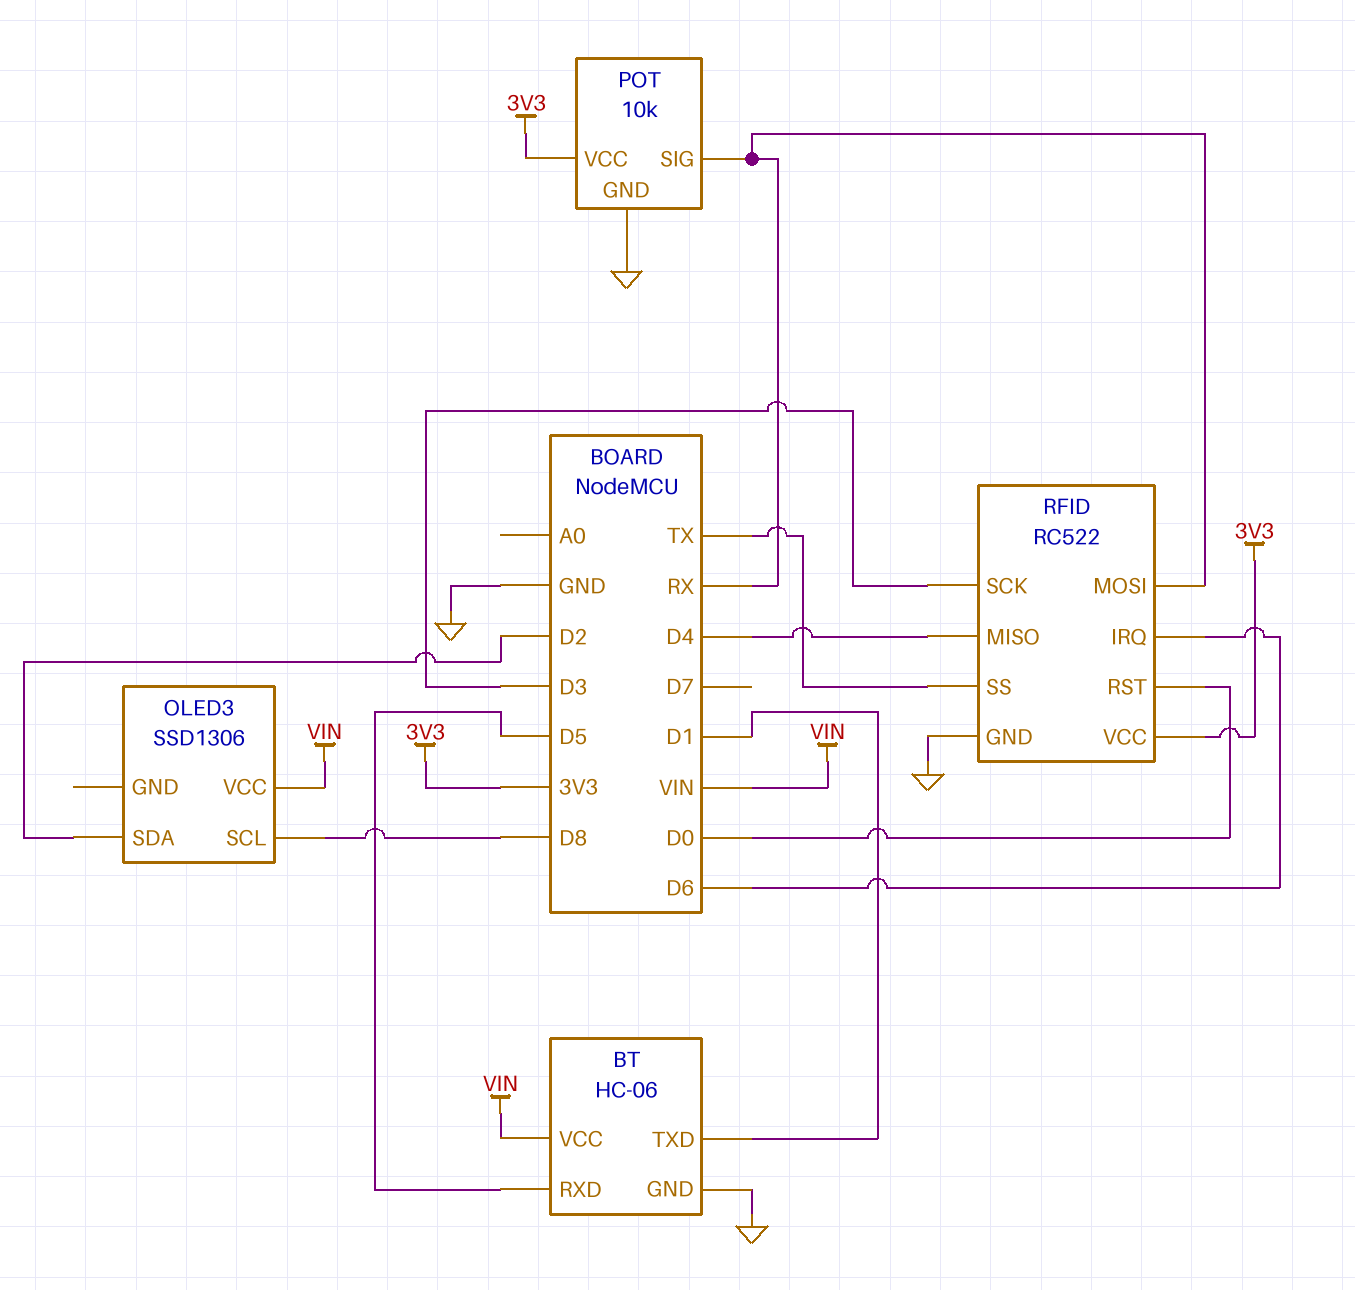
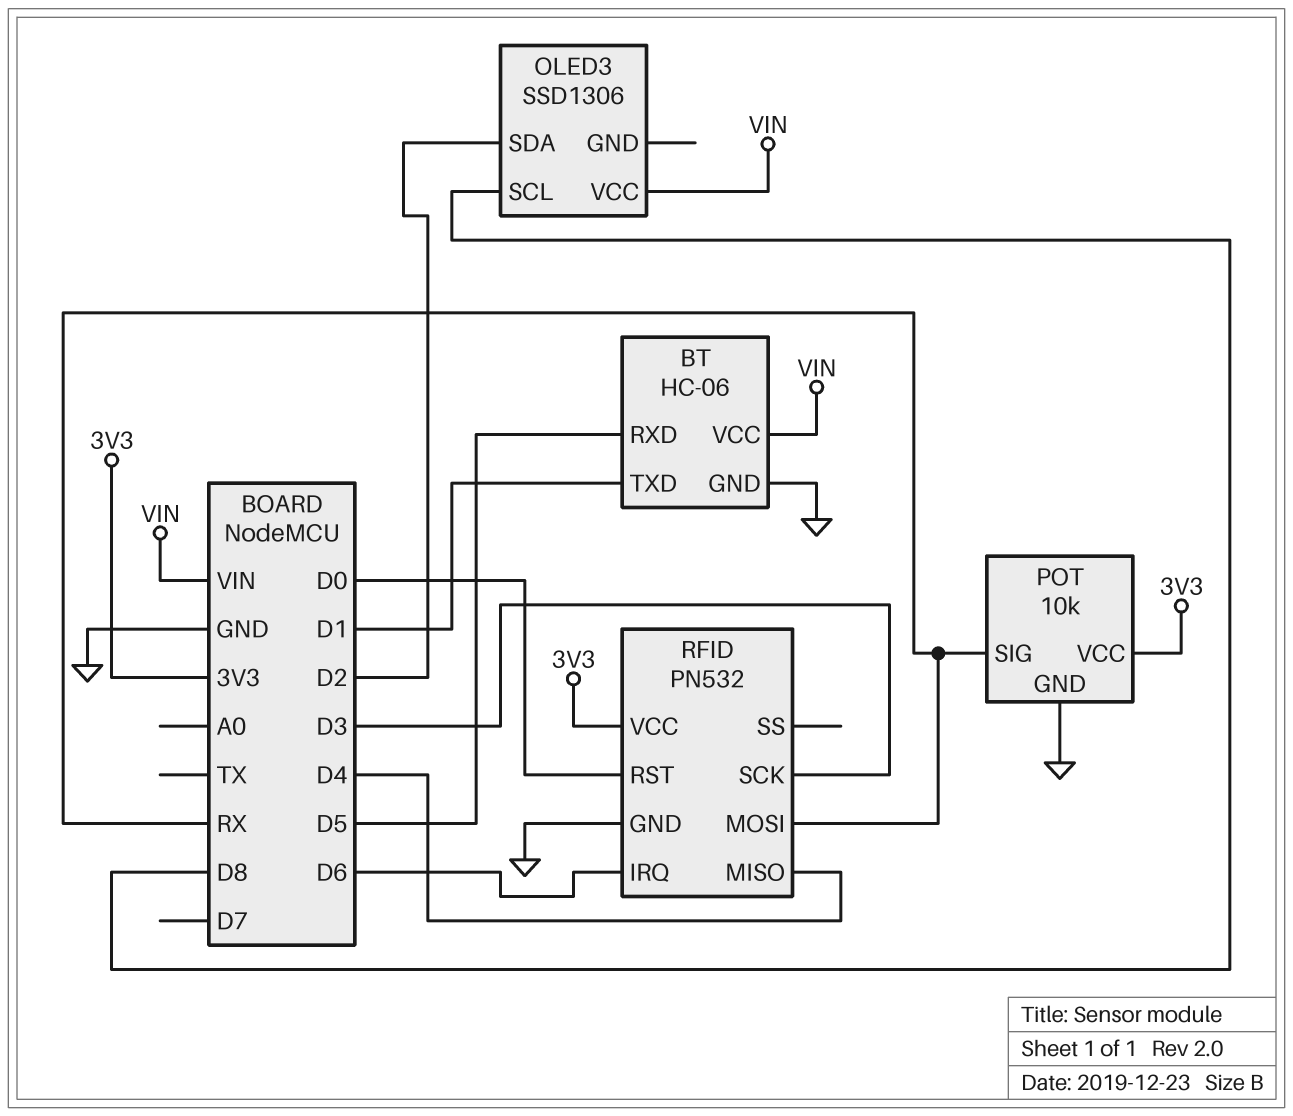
RFID: RC522 -> PN532
RFID pin SS: TX -> none

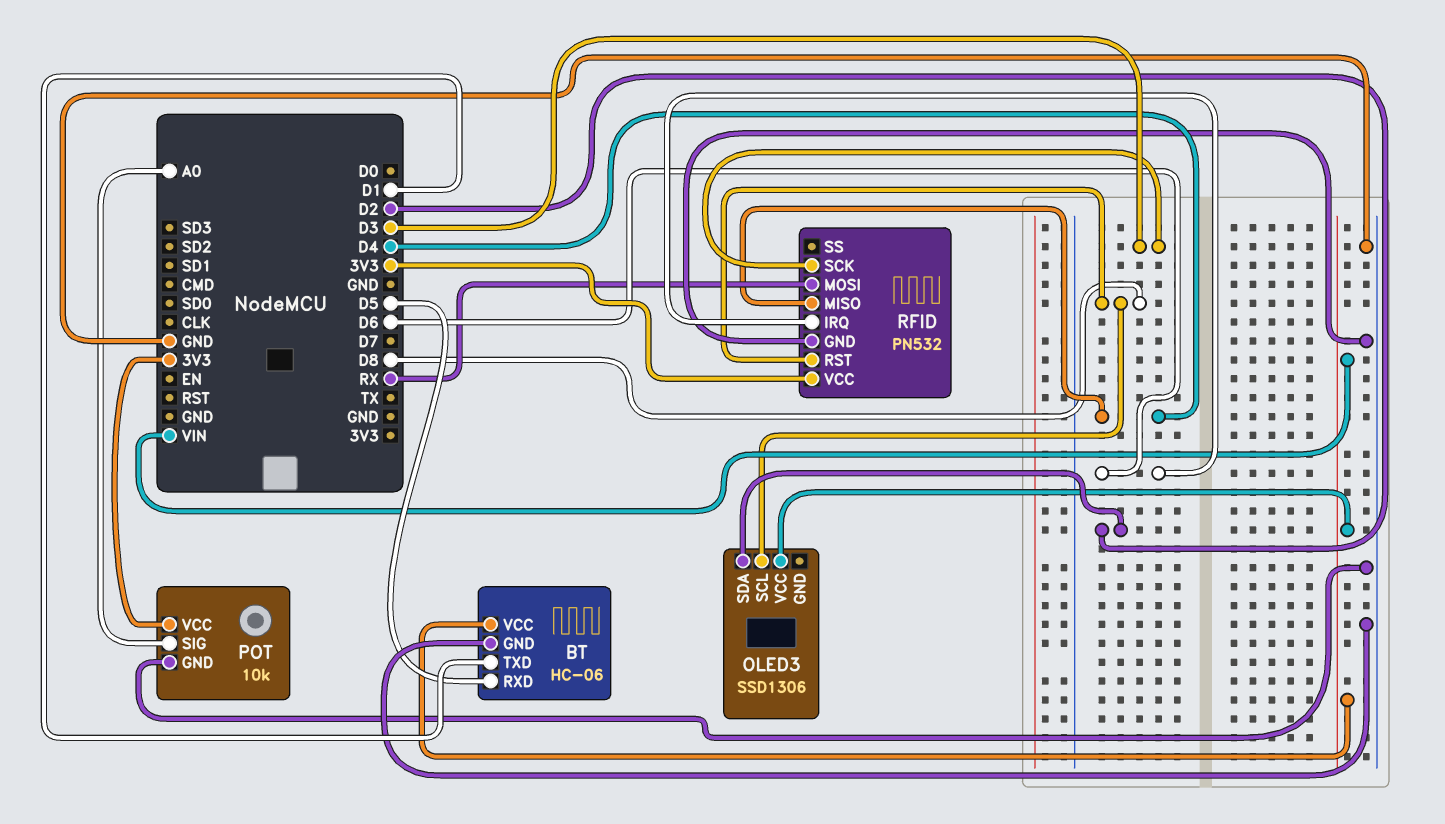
POT pin SIG: RX -> A0
RFID pin RST: D0 -> D8

